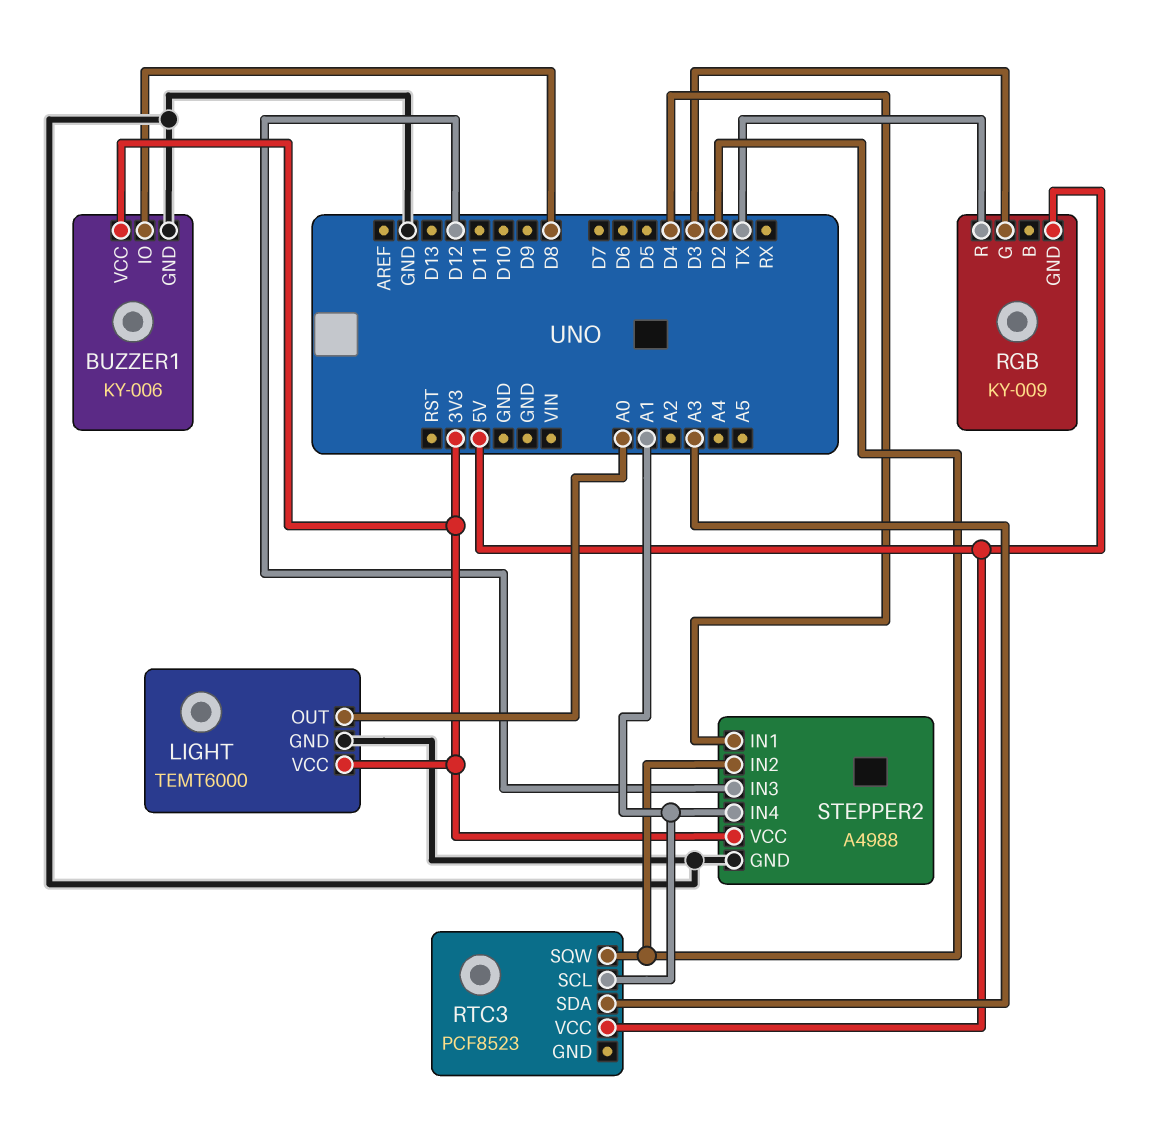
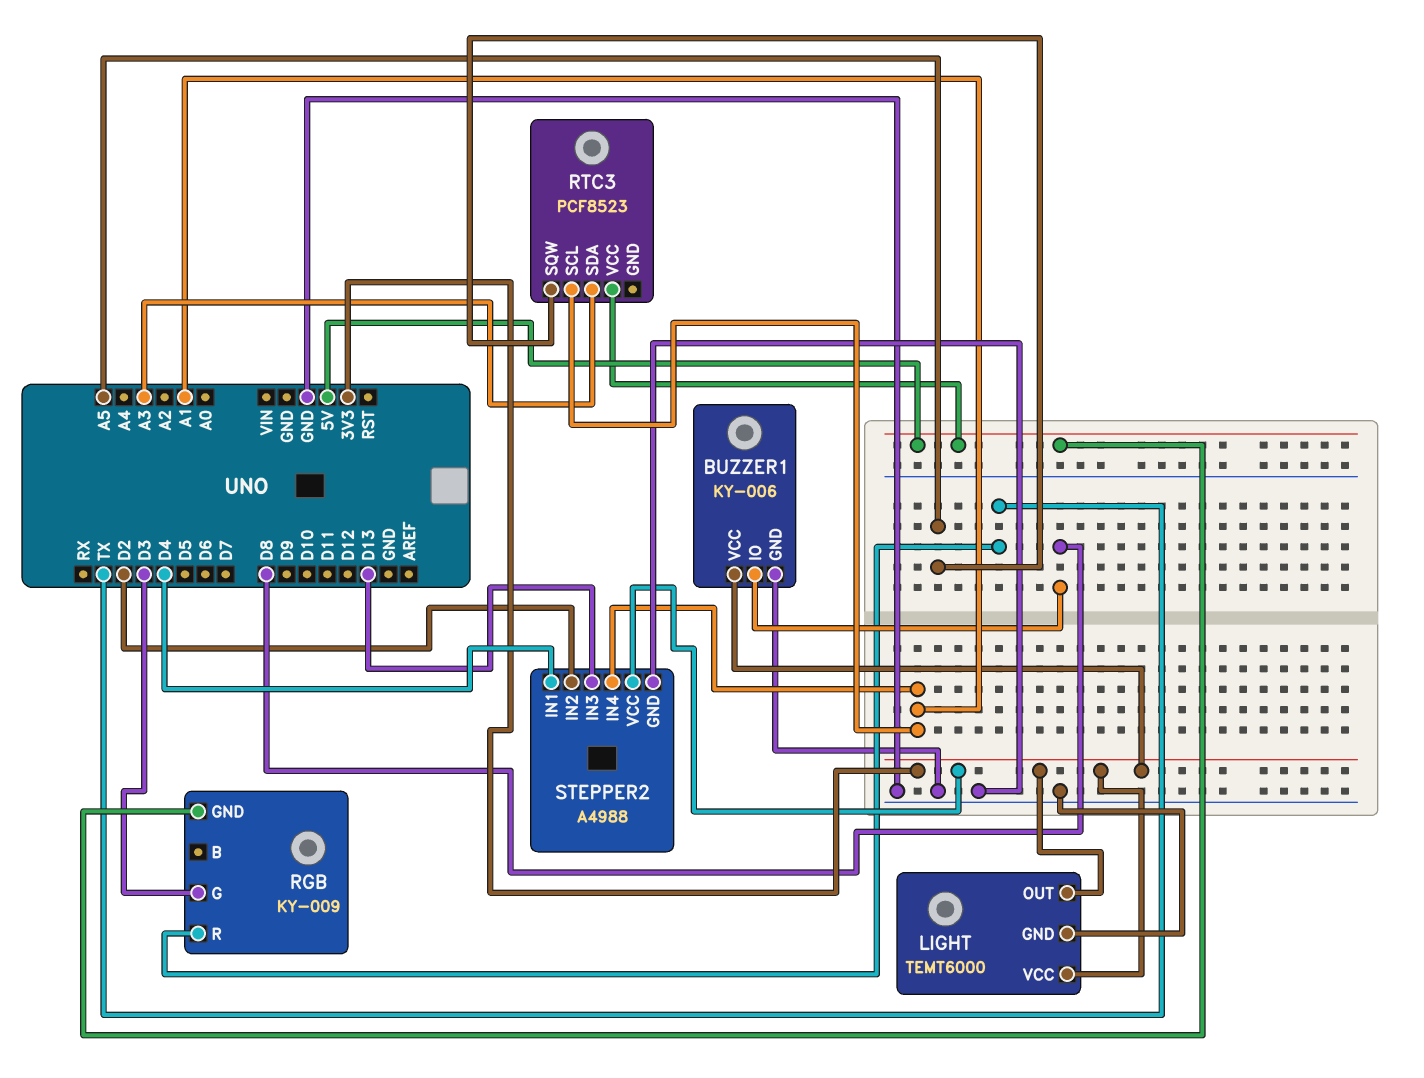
LIGHT pin OUT: A0 -> 3V3
RTC3 pin SQW: D2 -> A5
STEPPER2 pin IN3: D12 -> D13

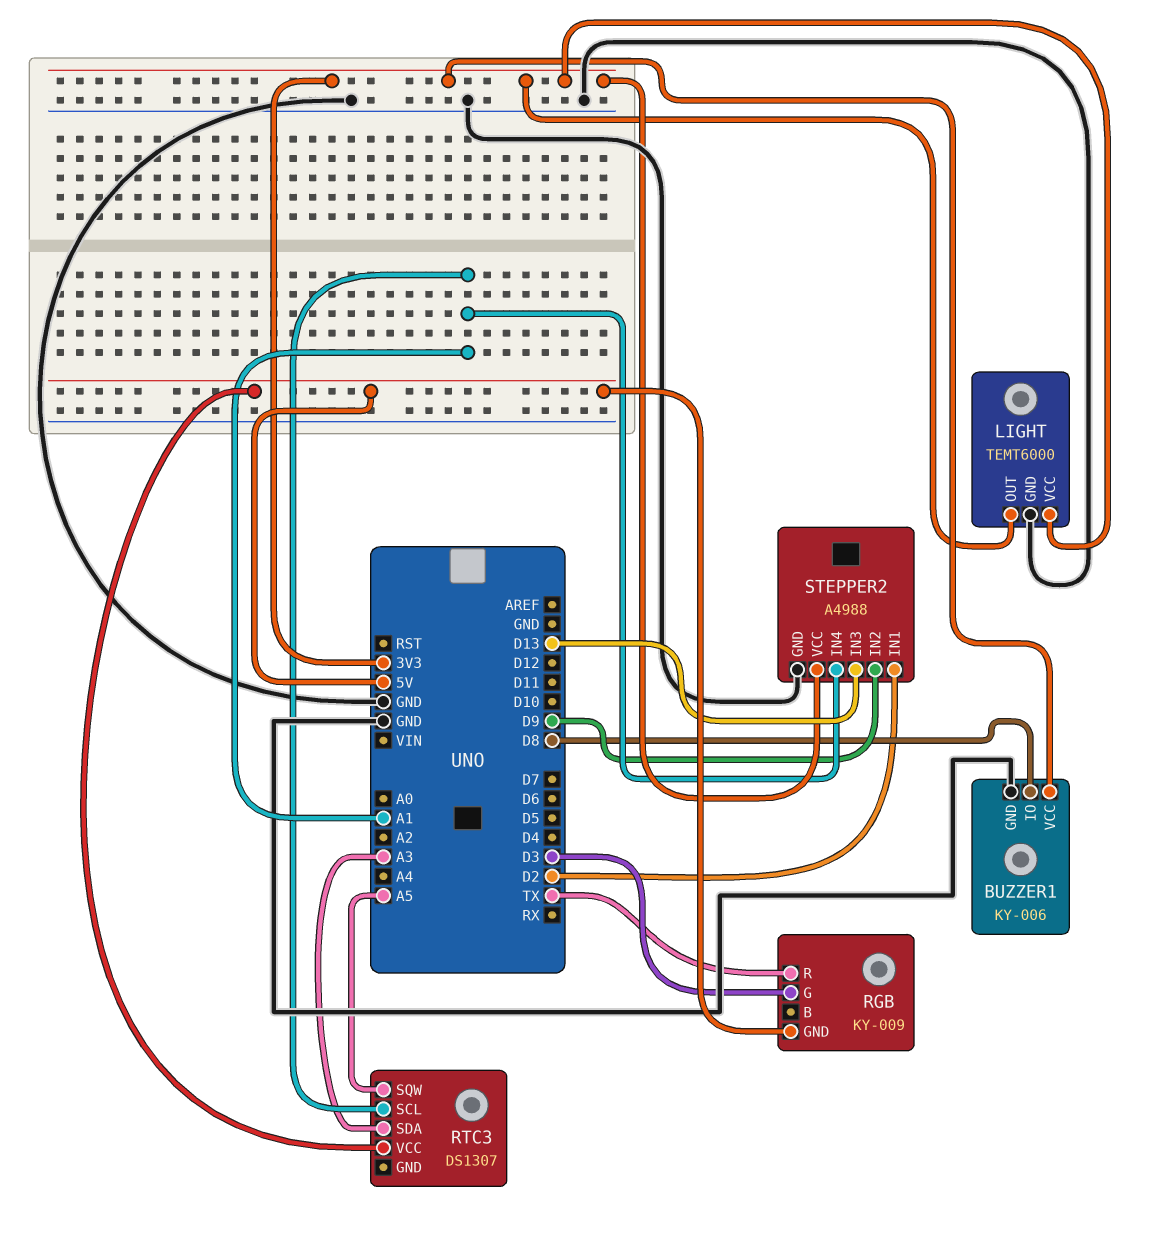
RTC3: PCF8523 -> DS1307
STEPPER2 pin IN1: D4 -> D2
STEPPER2 pin IN2: D2 -> D9

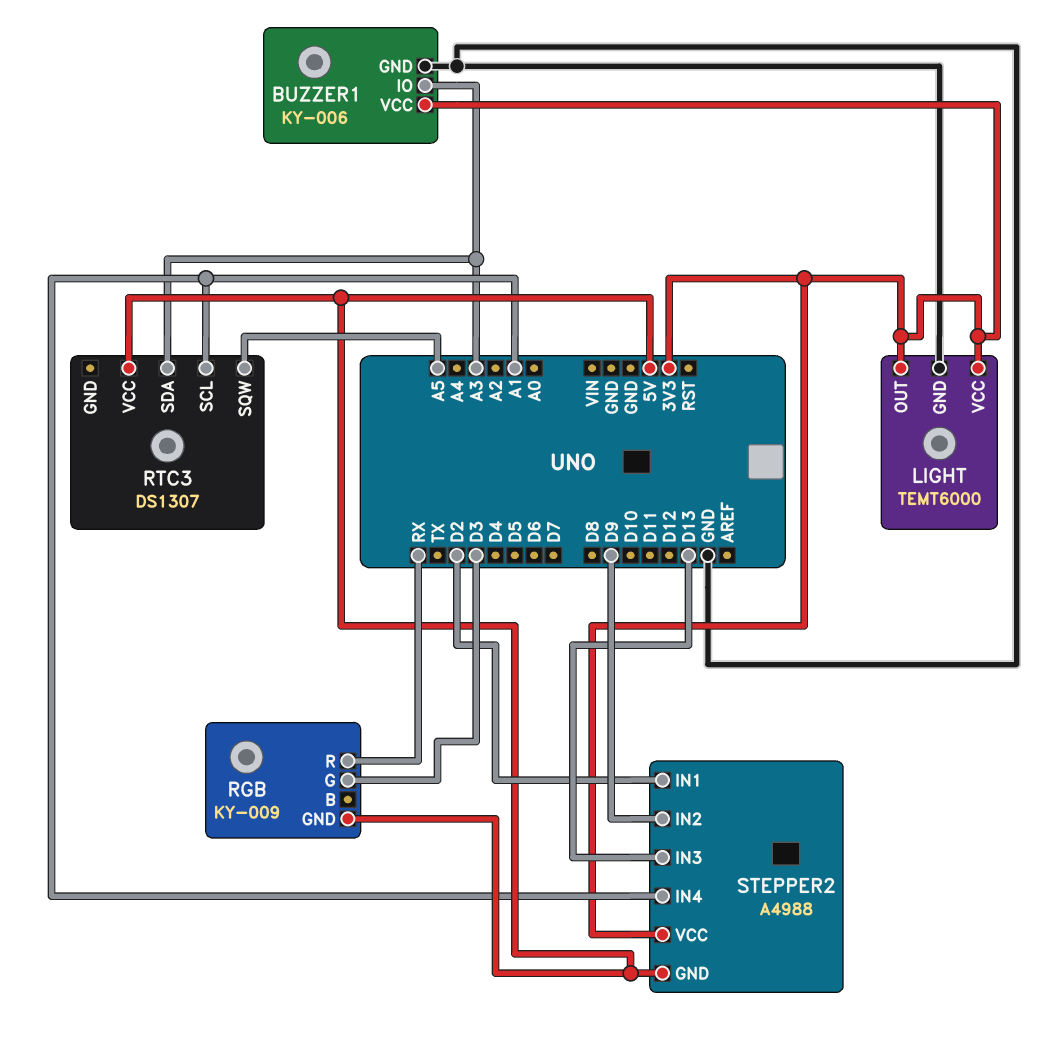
BUZZER1 pin IO: D8 -> A3
RGB pin R: TX -> RX
STEPPER2 pin GND: GND -> 5V

